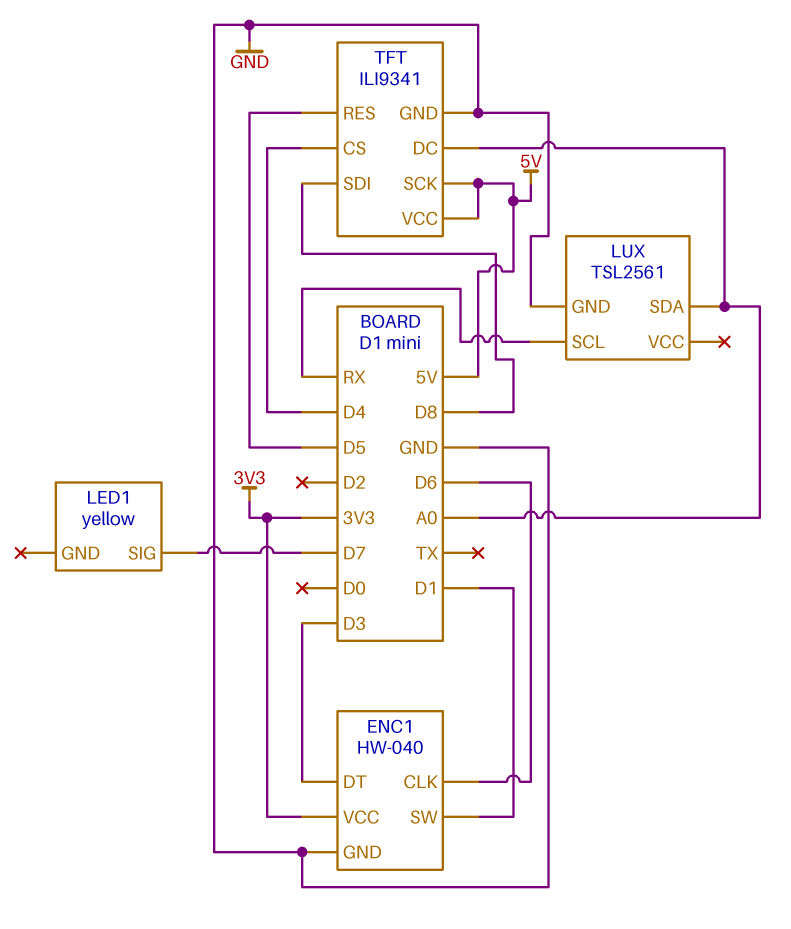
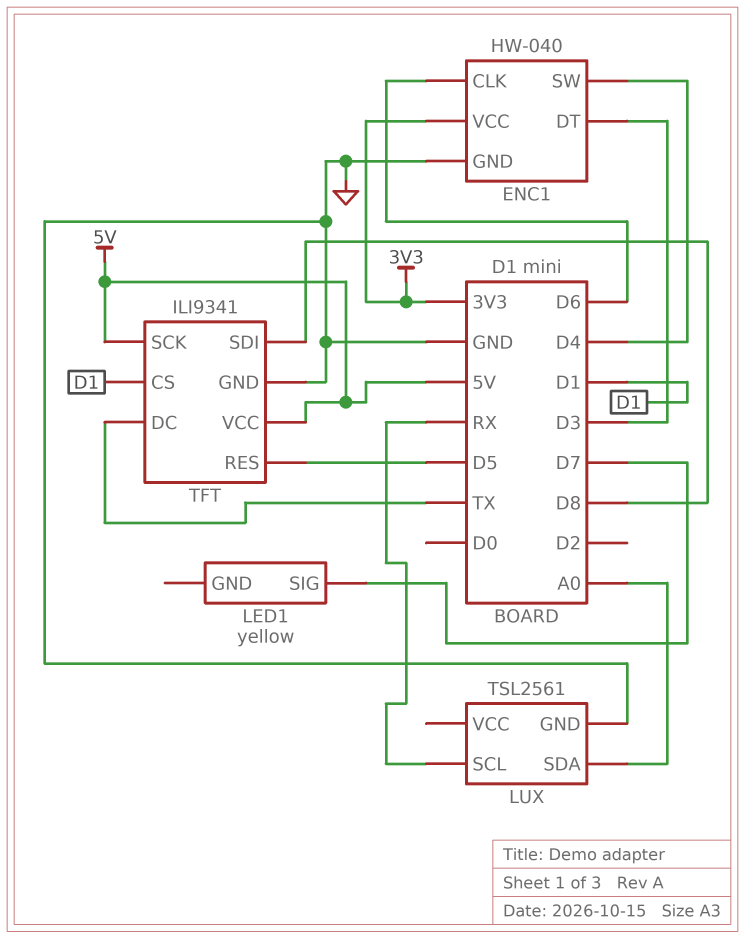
ENC1 pin SW: D1 -> D4
TFT pin CS: D4 -> D1
TFT pin DC: A0 -> TX

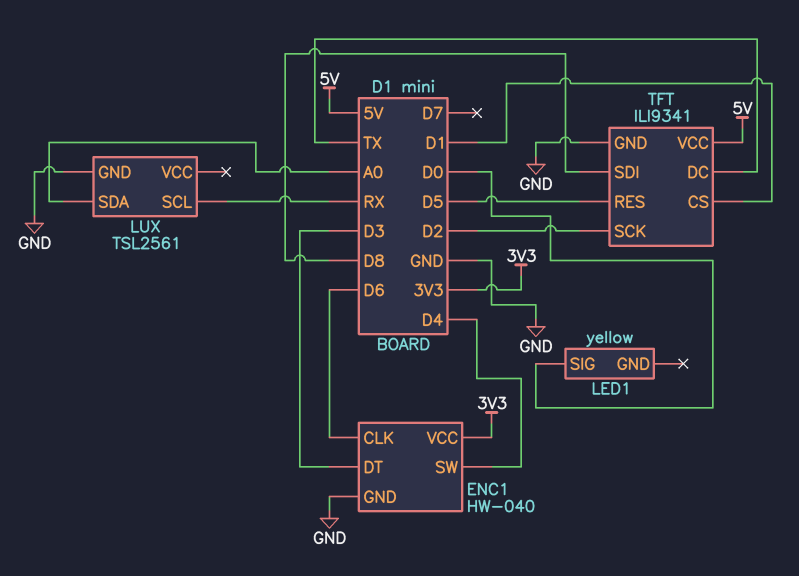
LED1 pin SIG: D7 -> D0
TFT pin SCK: 5V -> D2

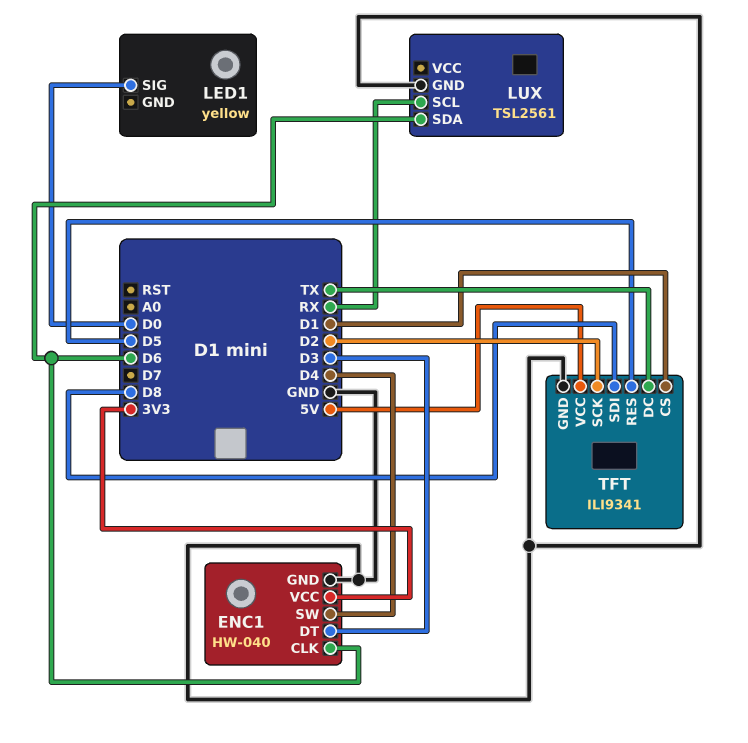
LUX pin SDA: A0 -> D6

